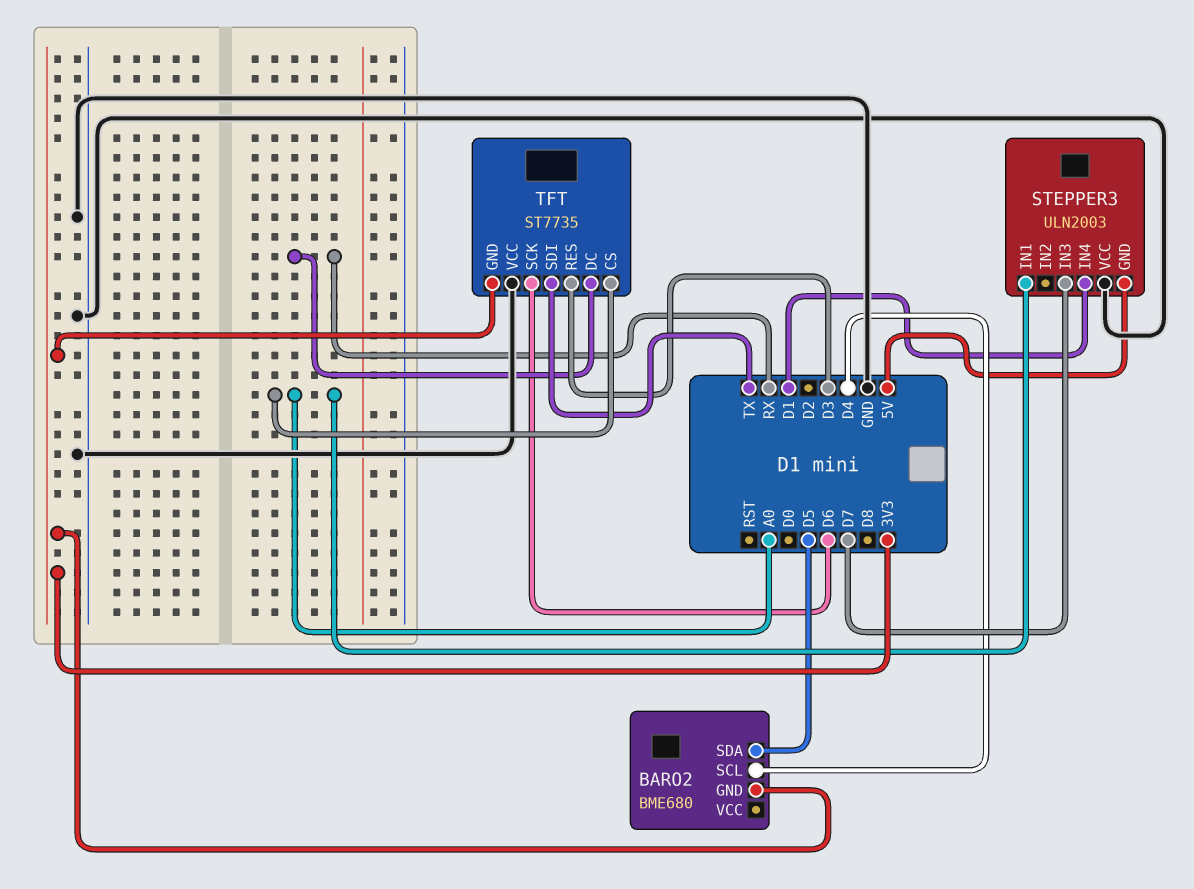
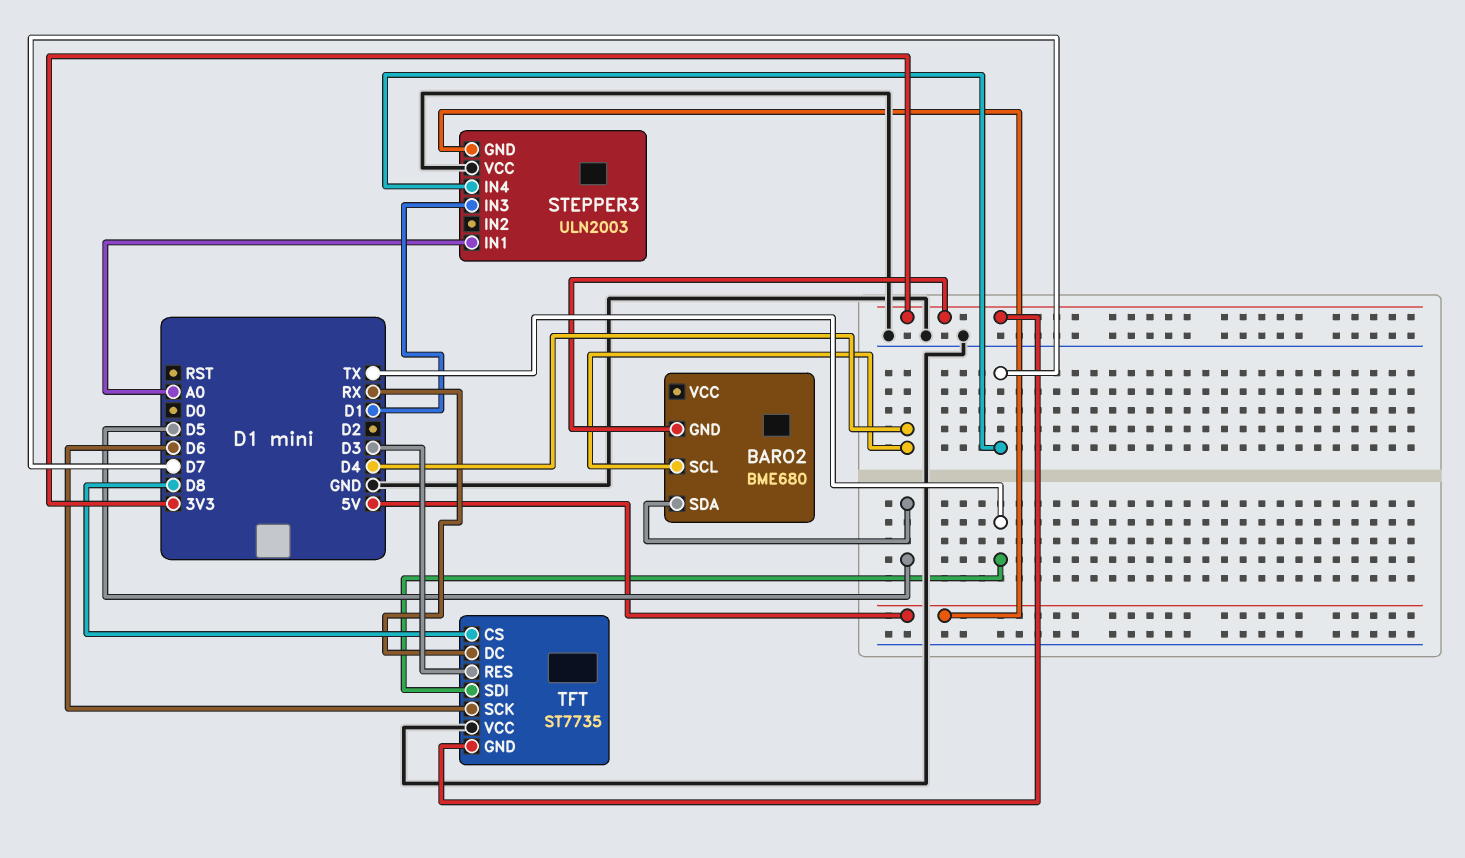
STEPPER3 pin IN3: D7 -> D1
STEPPER3 pin IN4: D1 -> D7
TFT pin CS: A0 -> D8

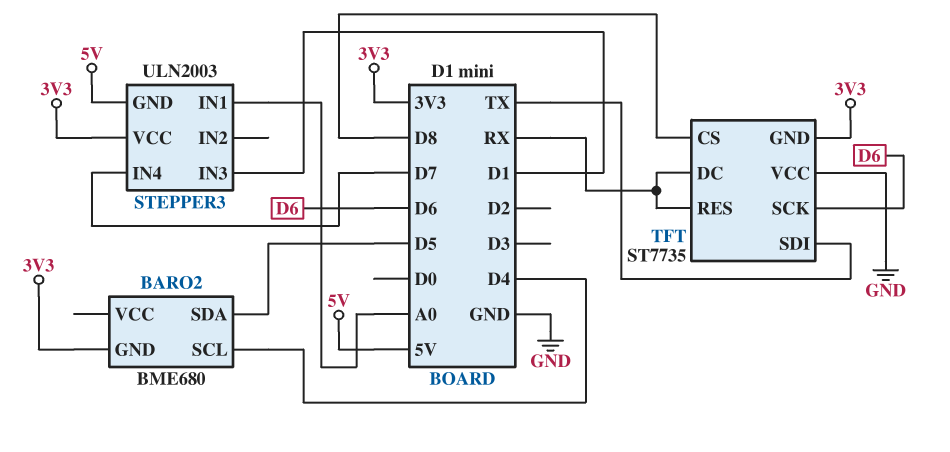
STEPPER3 pin VCC: GND -> 3V3
TFT pin RES: D3 -> RX

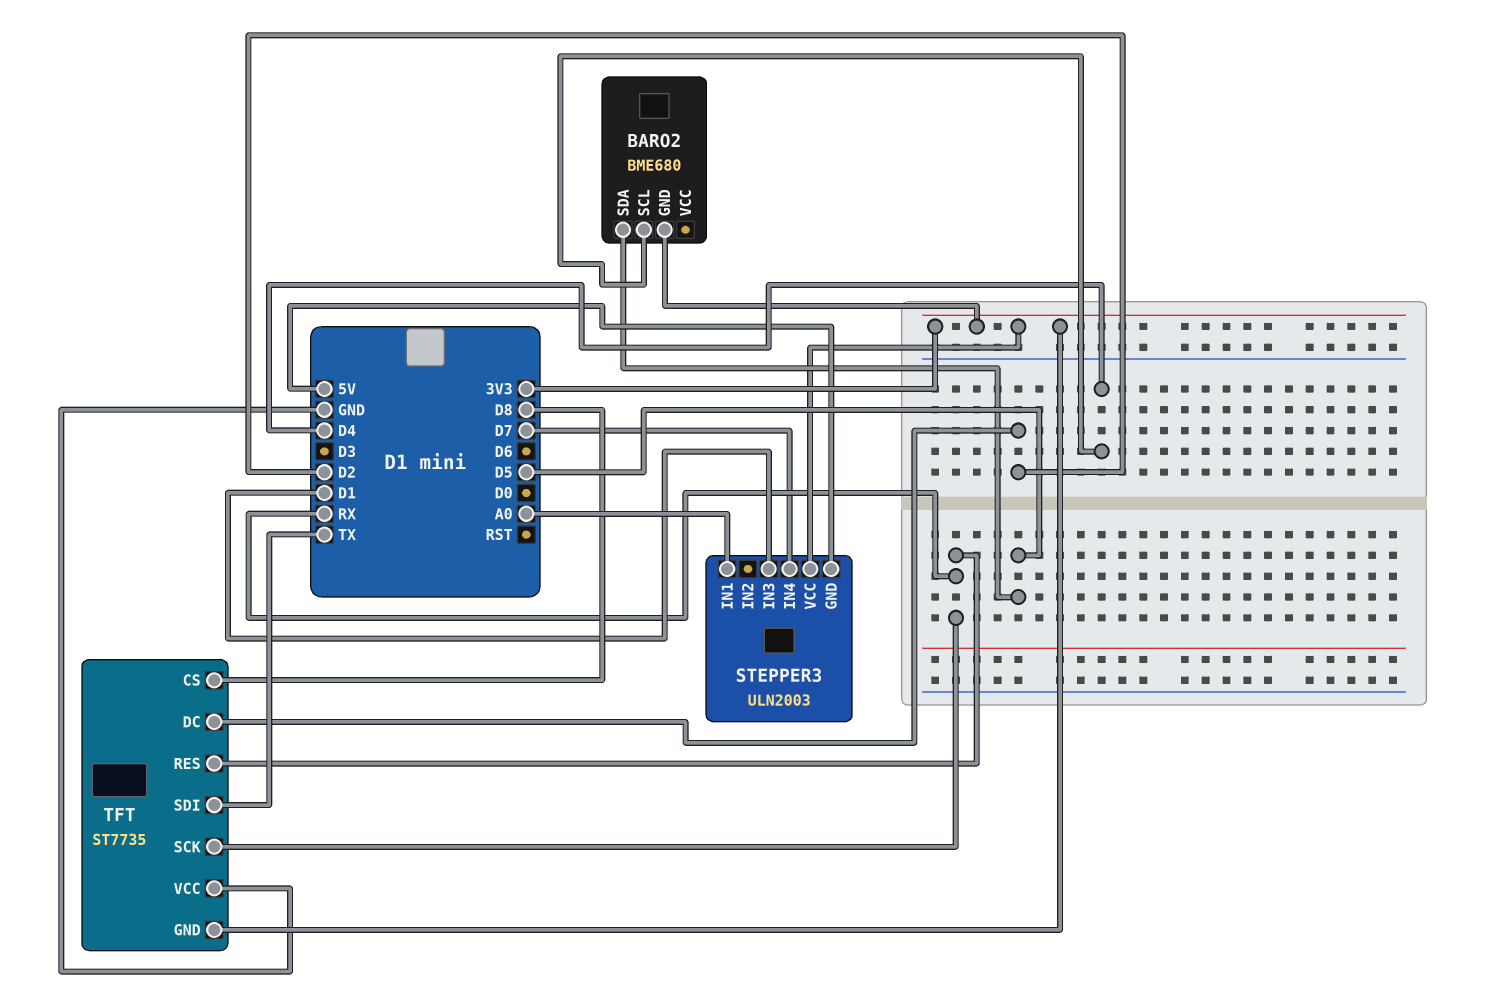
TFT pin DC: RX -> D2
TFT pin SCK: D6 -> RX

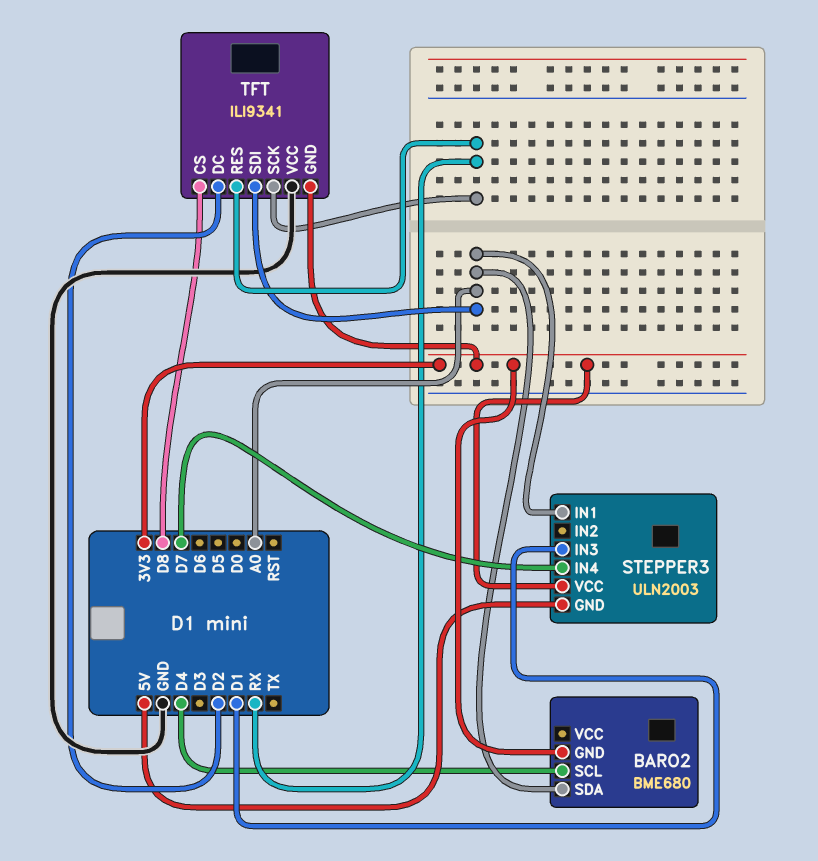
BARO2 pin SDA: D5 -> A0
TFT: ST7735 -> ILI9341
TFT pin SDI: TX -> A0

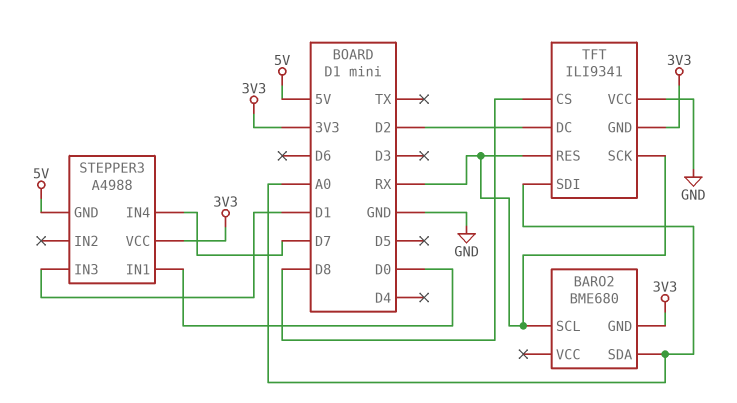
BARO2 pin SCL: D4 -> RX
STEPPER3: ULN2003 -> A4988
STEPPER3 pin IN1: A0 -> D0

